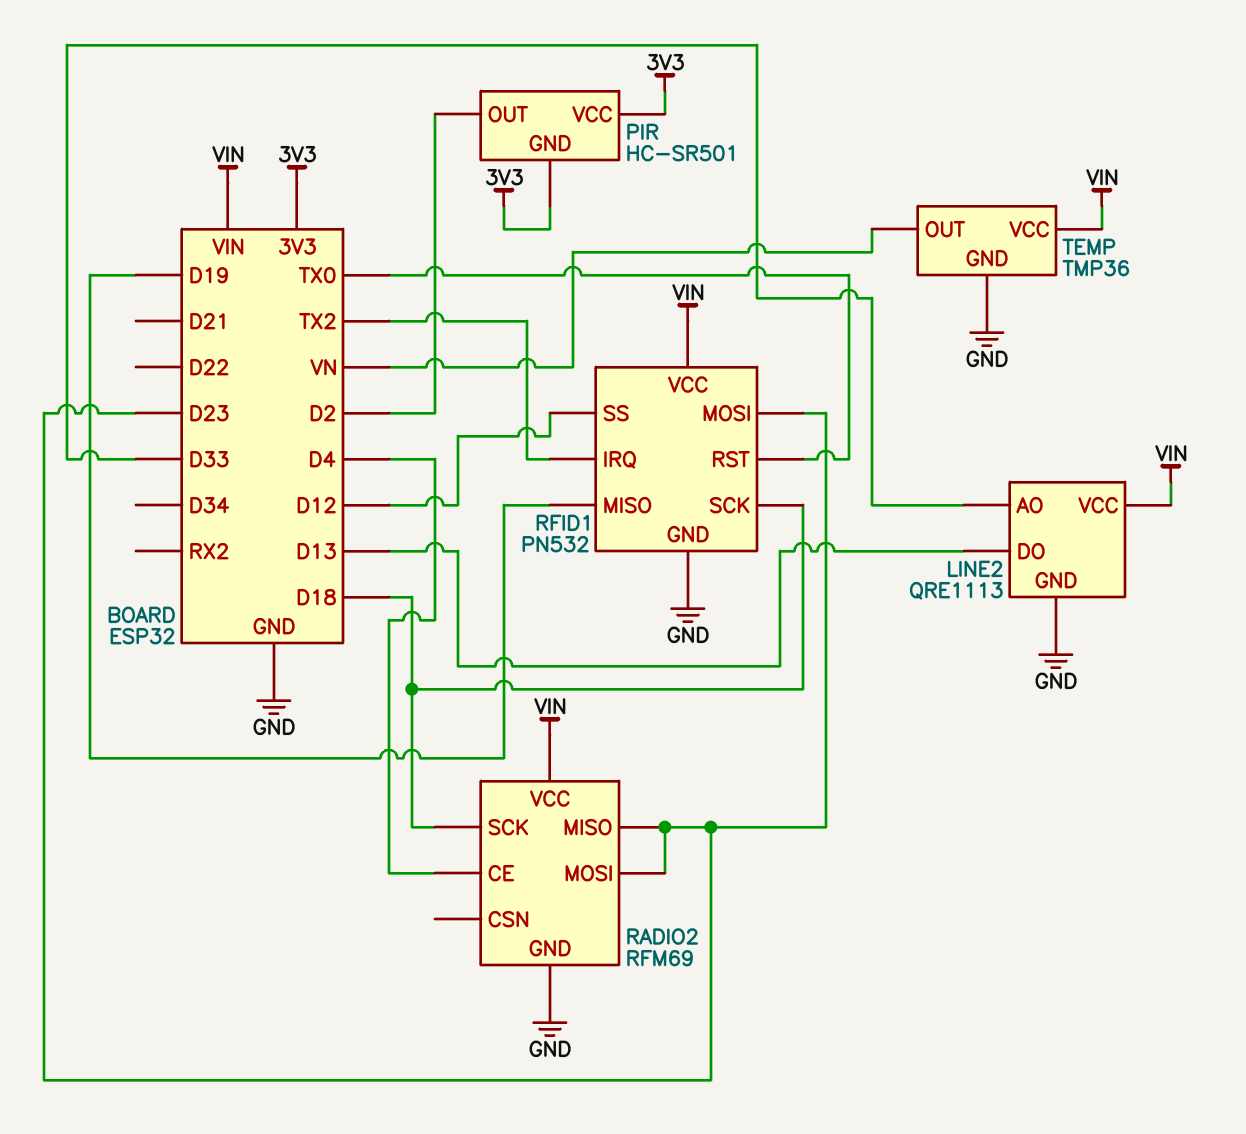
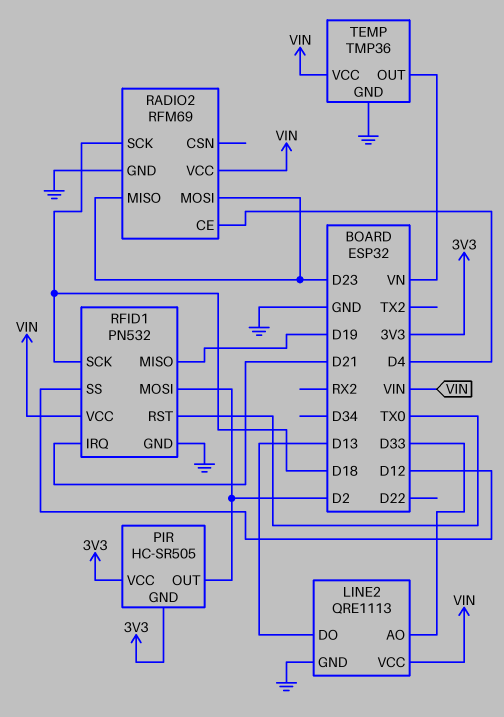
PIR: HC-SR501 -> HC-SR505
RFID1 pin IRQ: TX2 -> D21
RFID1 pin MOSI: D23 -> D2

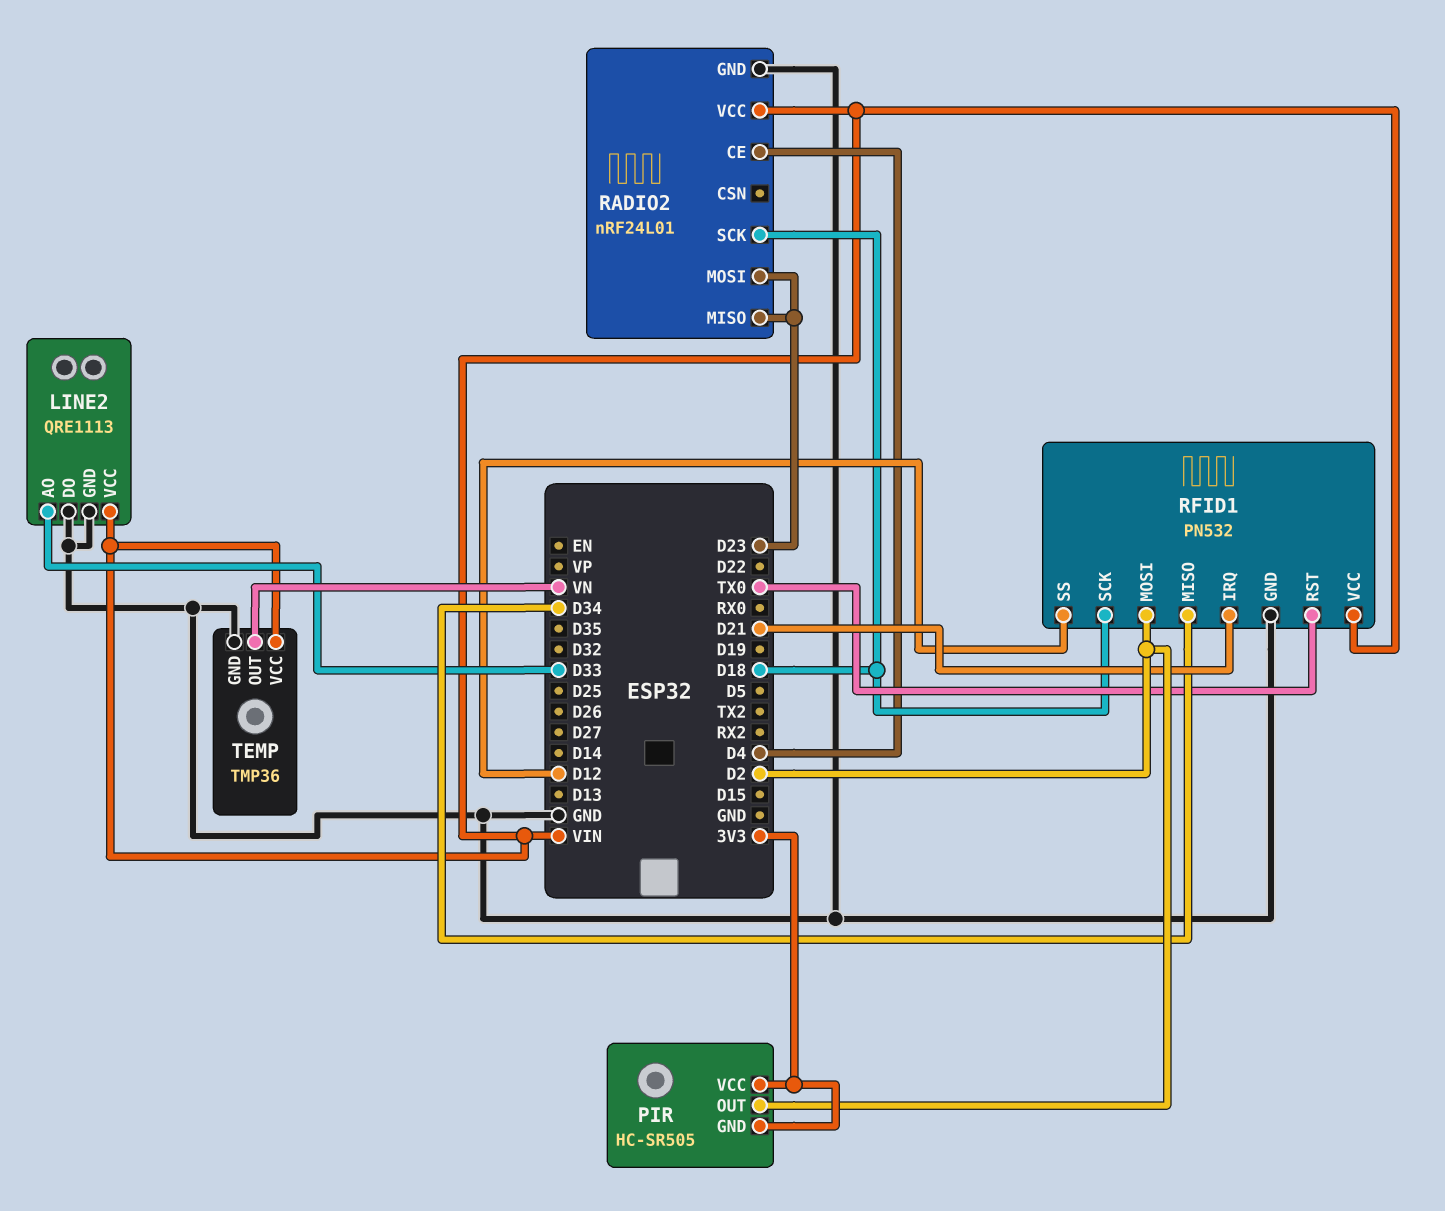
LINE2 pin DO: D13 -> GND
RADIO2: RFM69 -> nRF24L01
RFID1 pin MISO: D19 -> D34

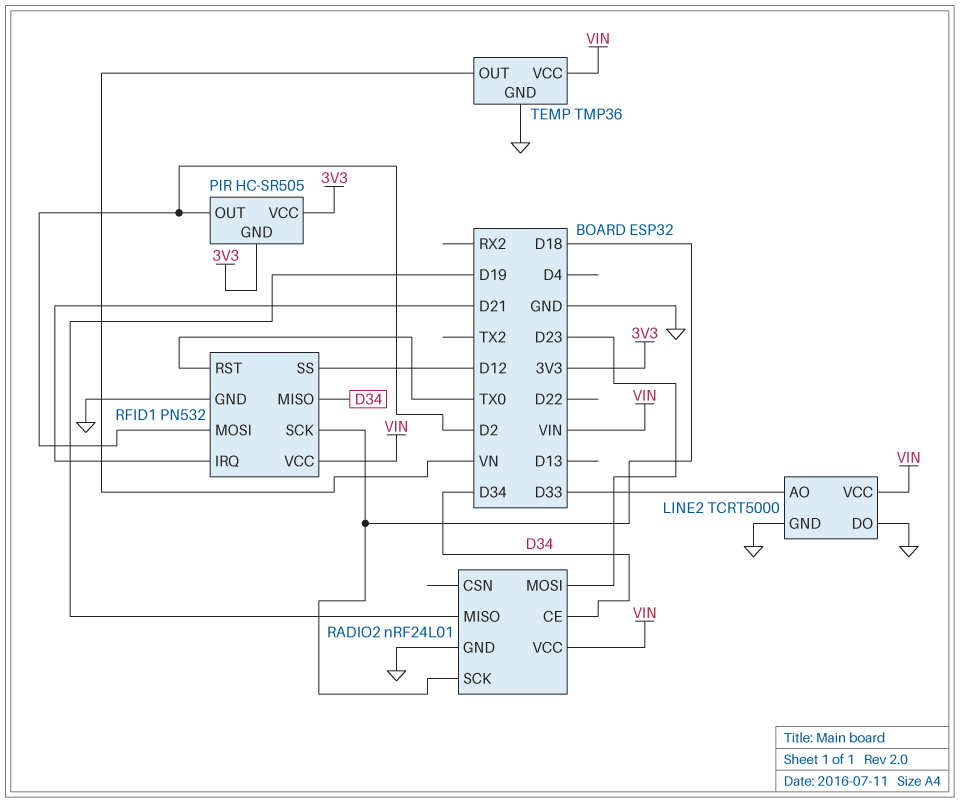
LINE2: QRE1113 -> TCRT5000
RADIO2 pin CE: D4 -> D34
RADIO2 pin MISO: D23 -> D19

